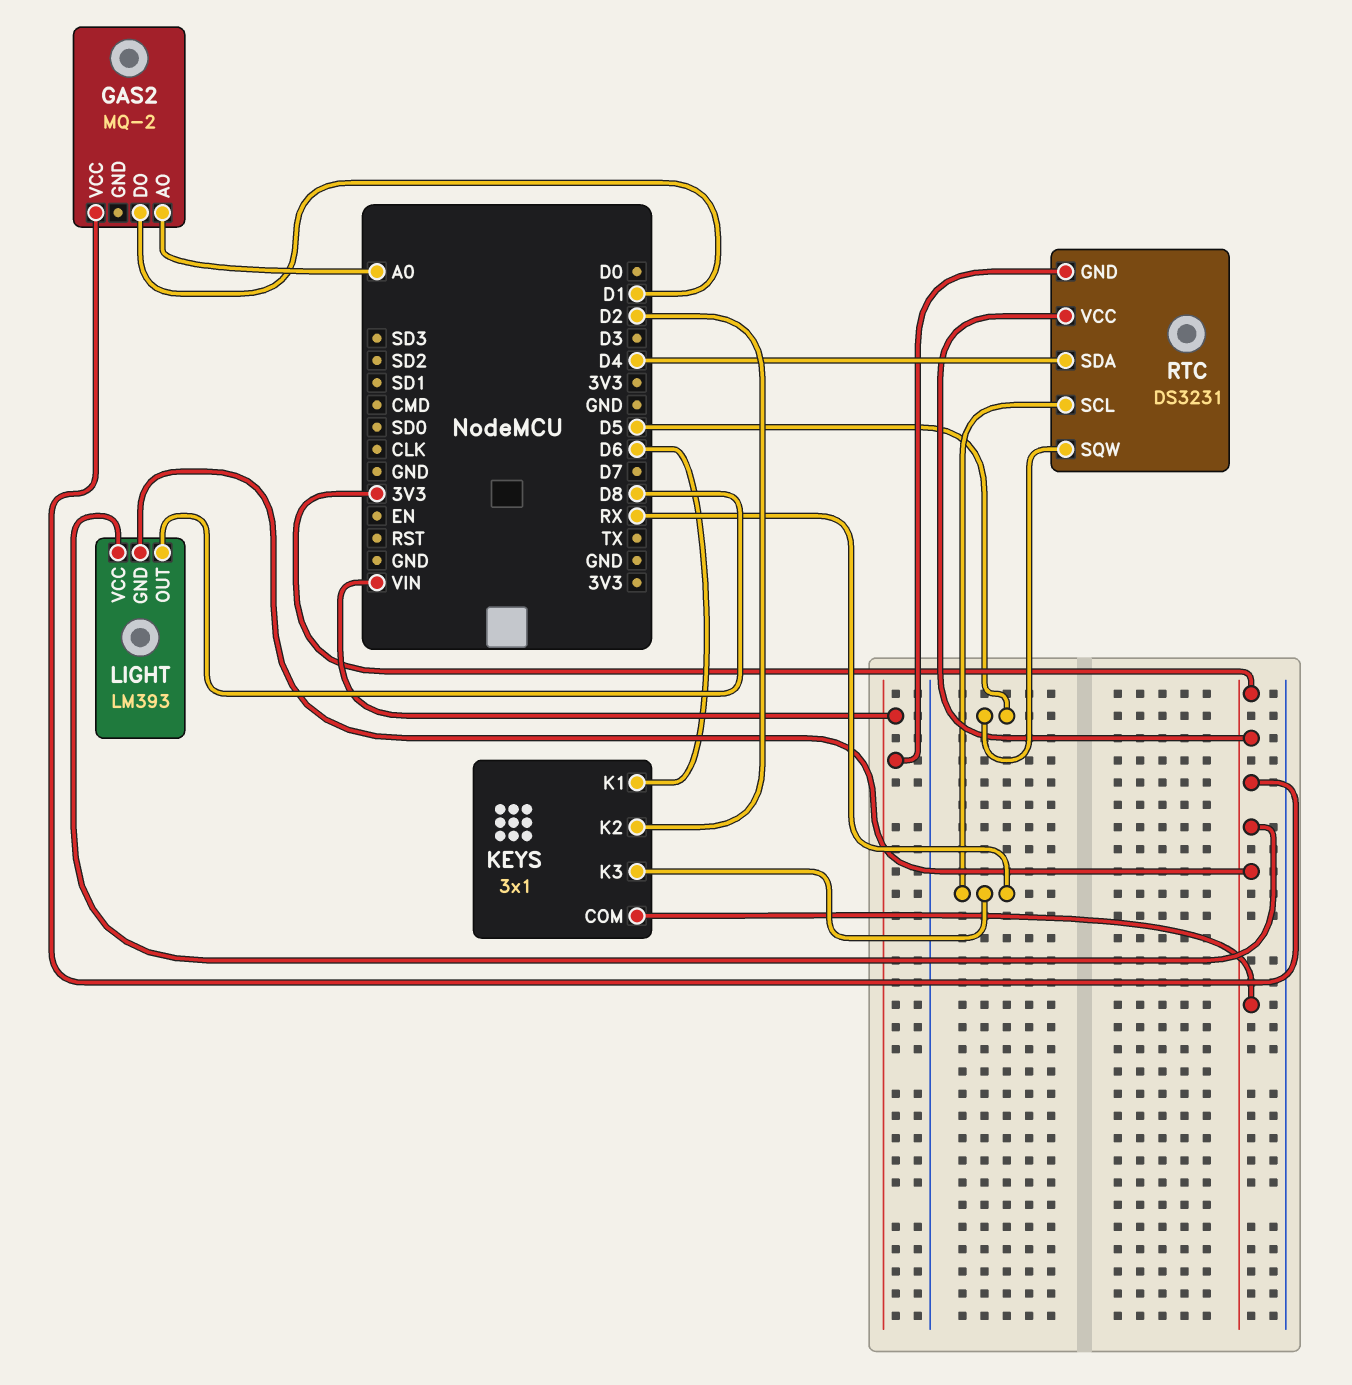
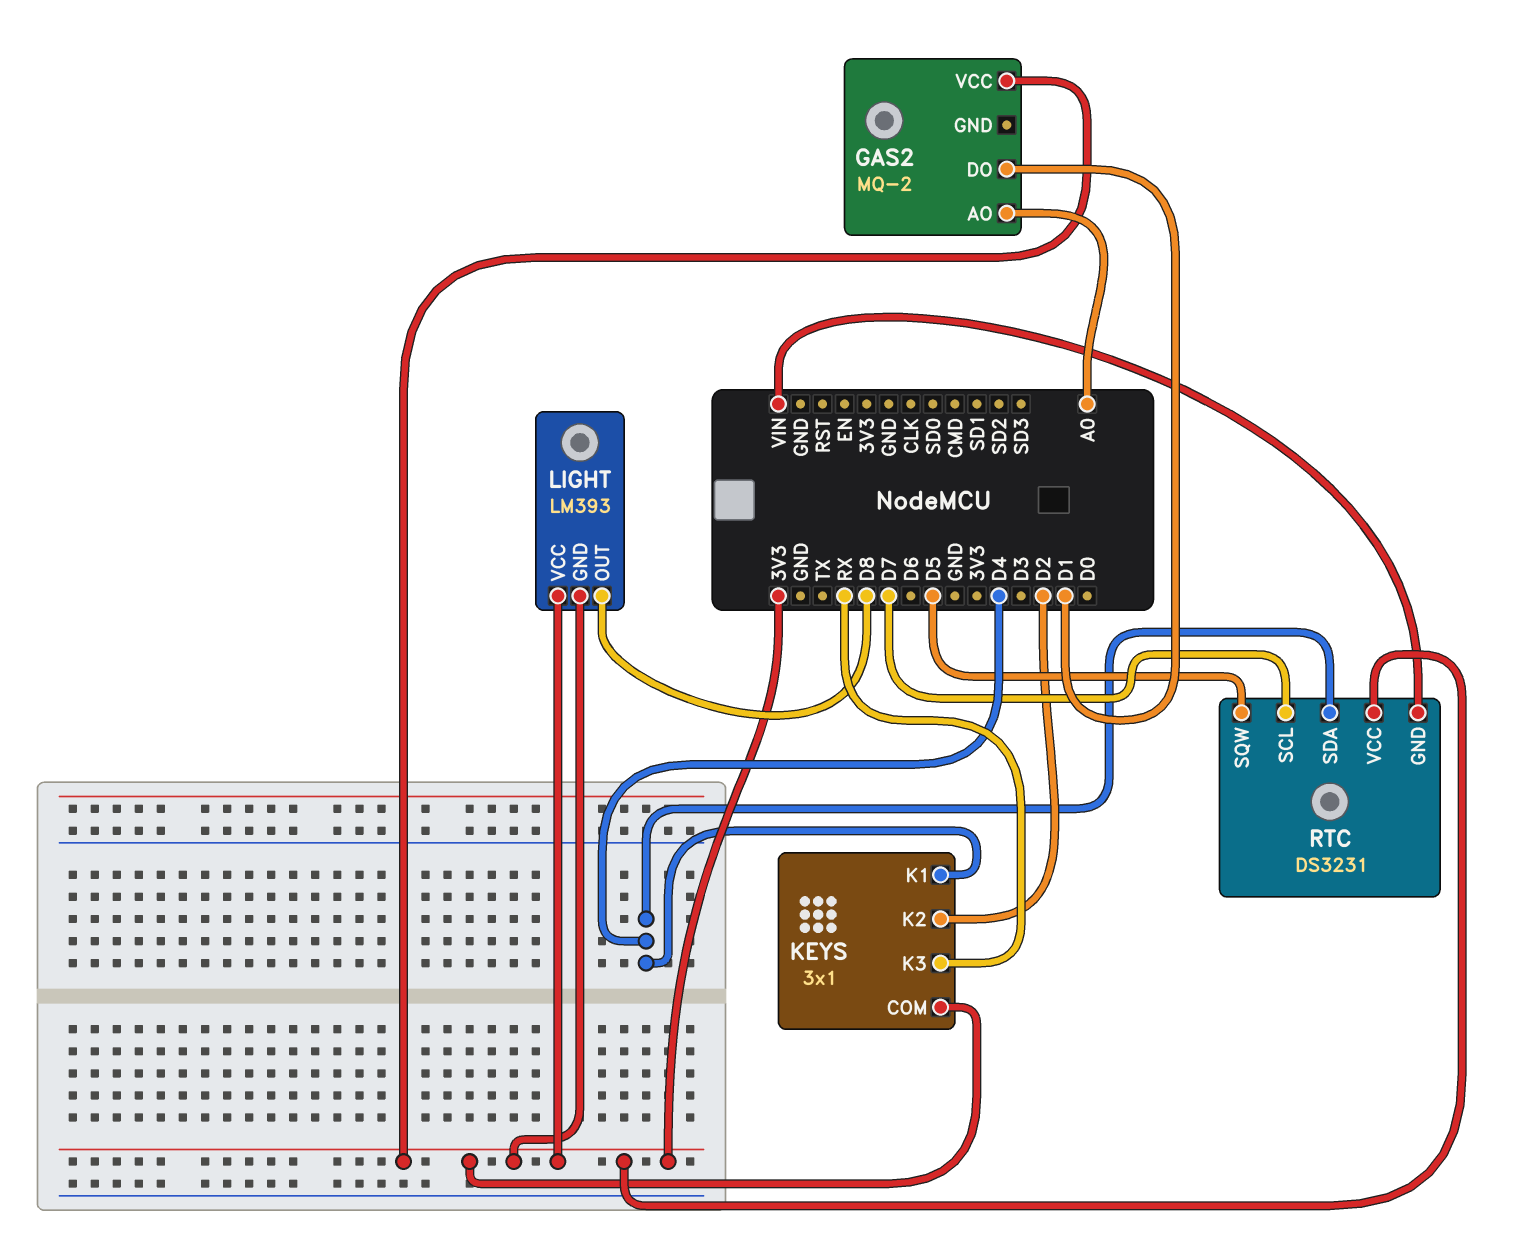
KEYS pin K1: D6 -> D4
RTC pin SCL: RX -> D7

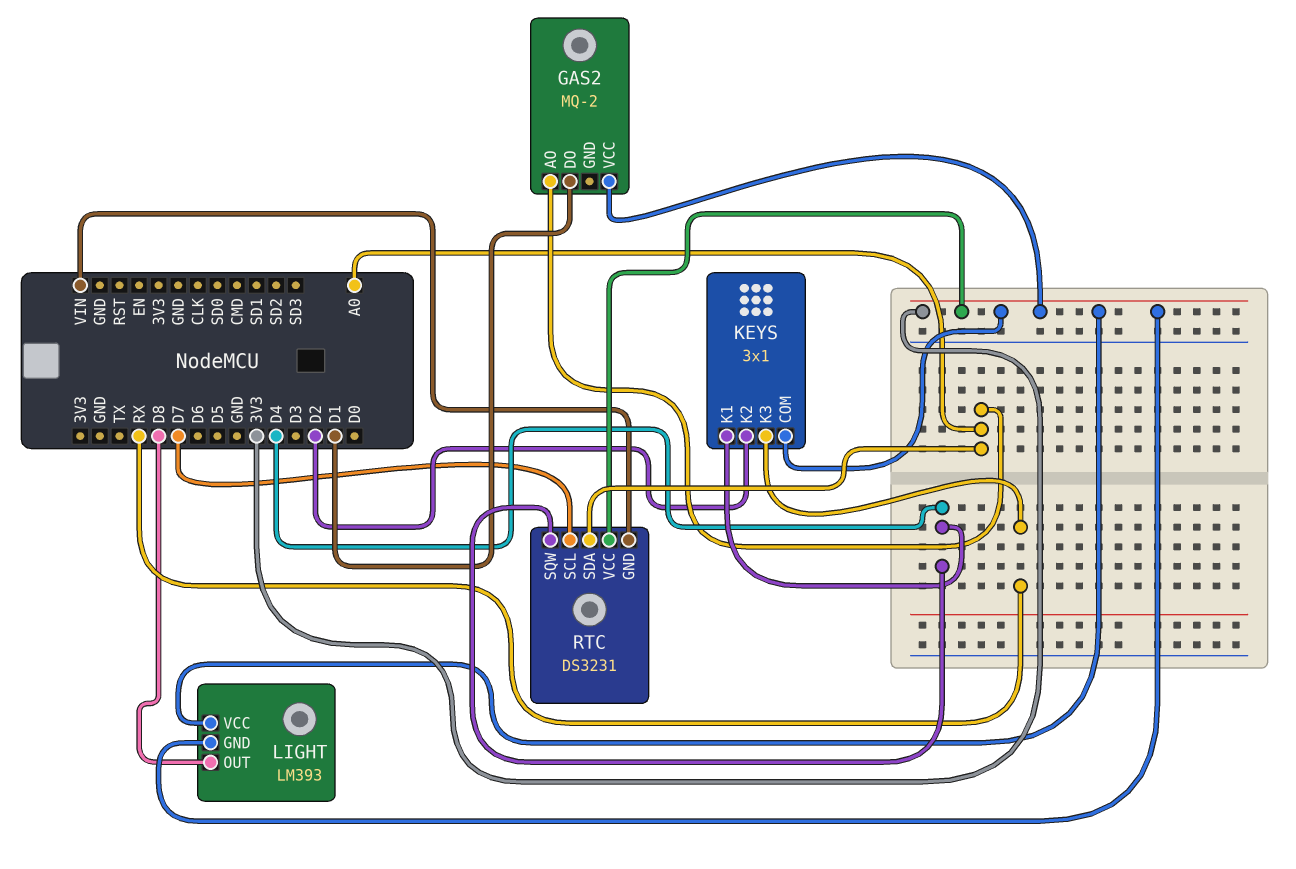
RTC pin SDA: D4 -> A0
RTC pin SQW: D5 -> D4

